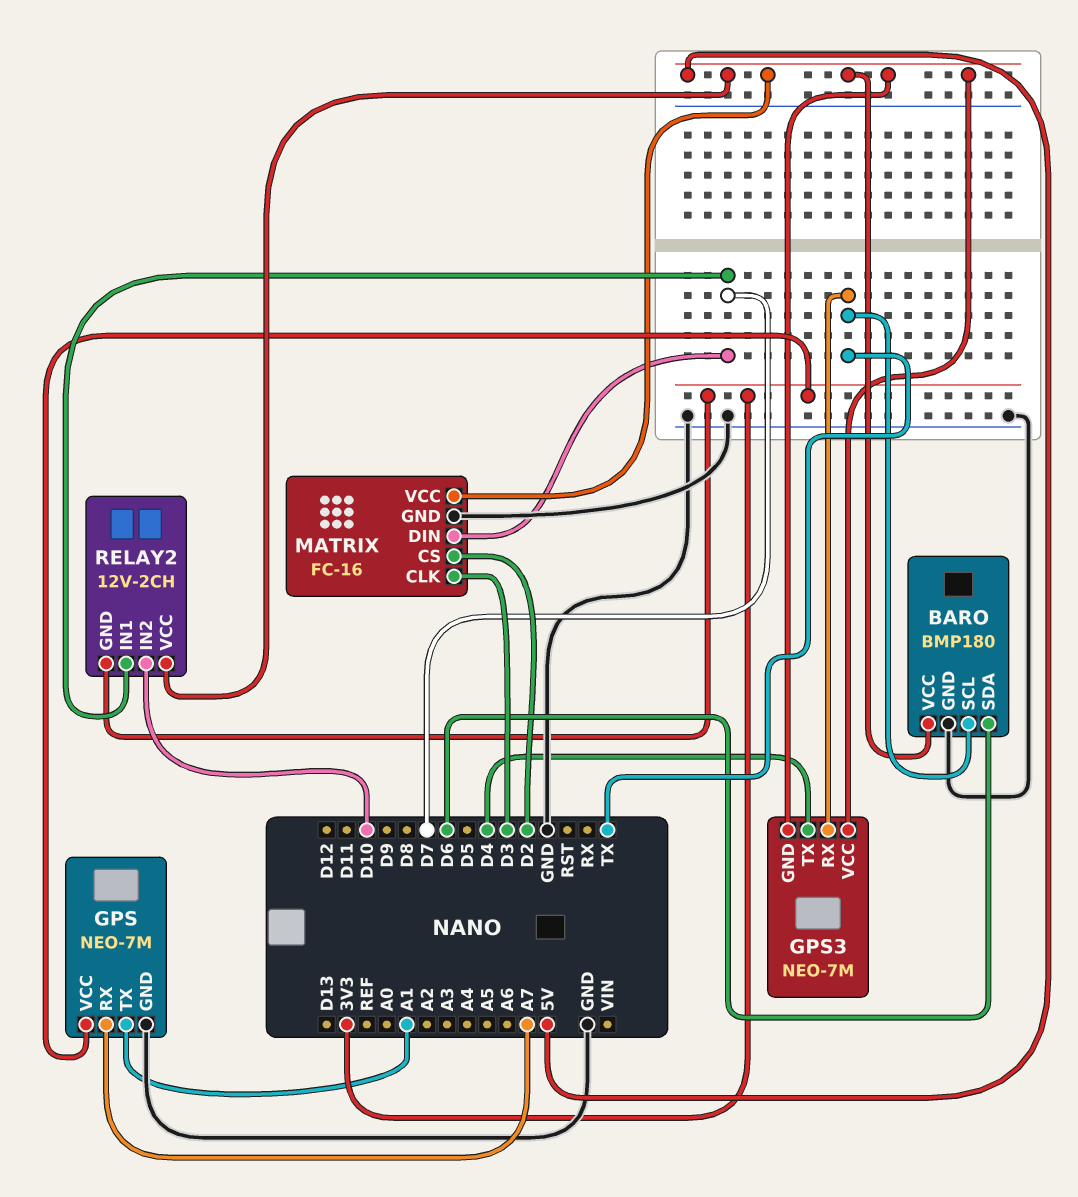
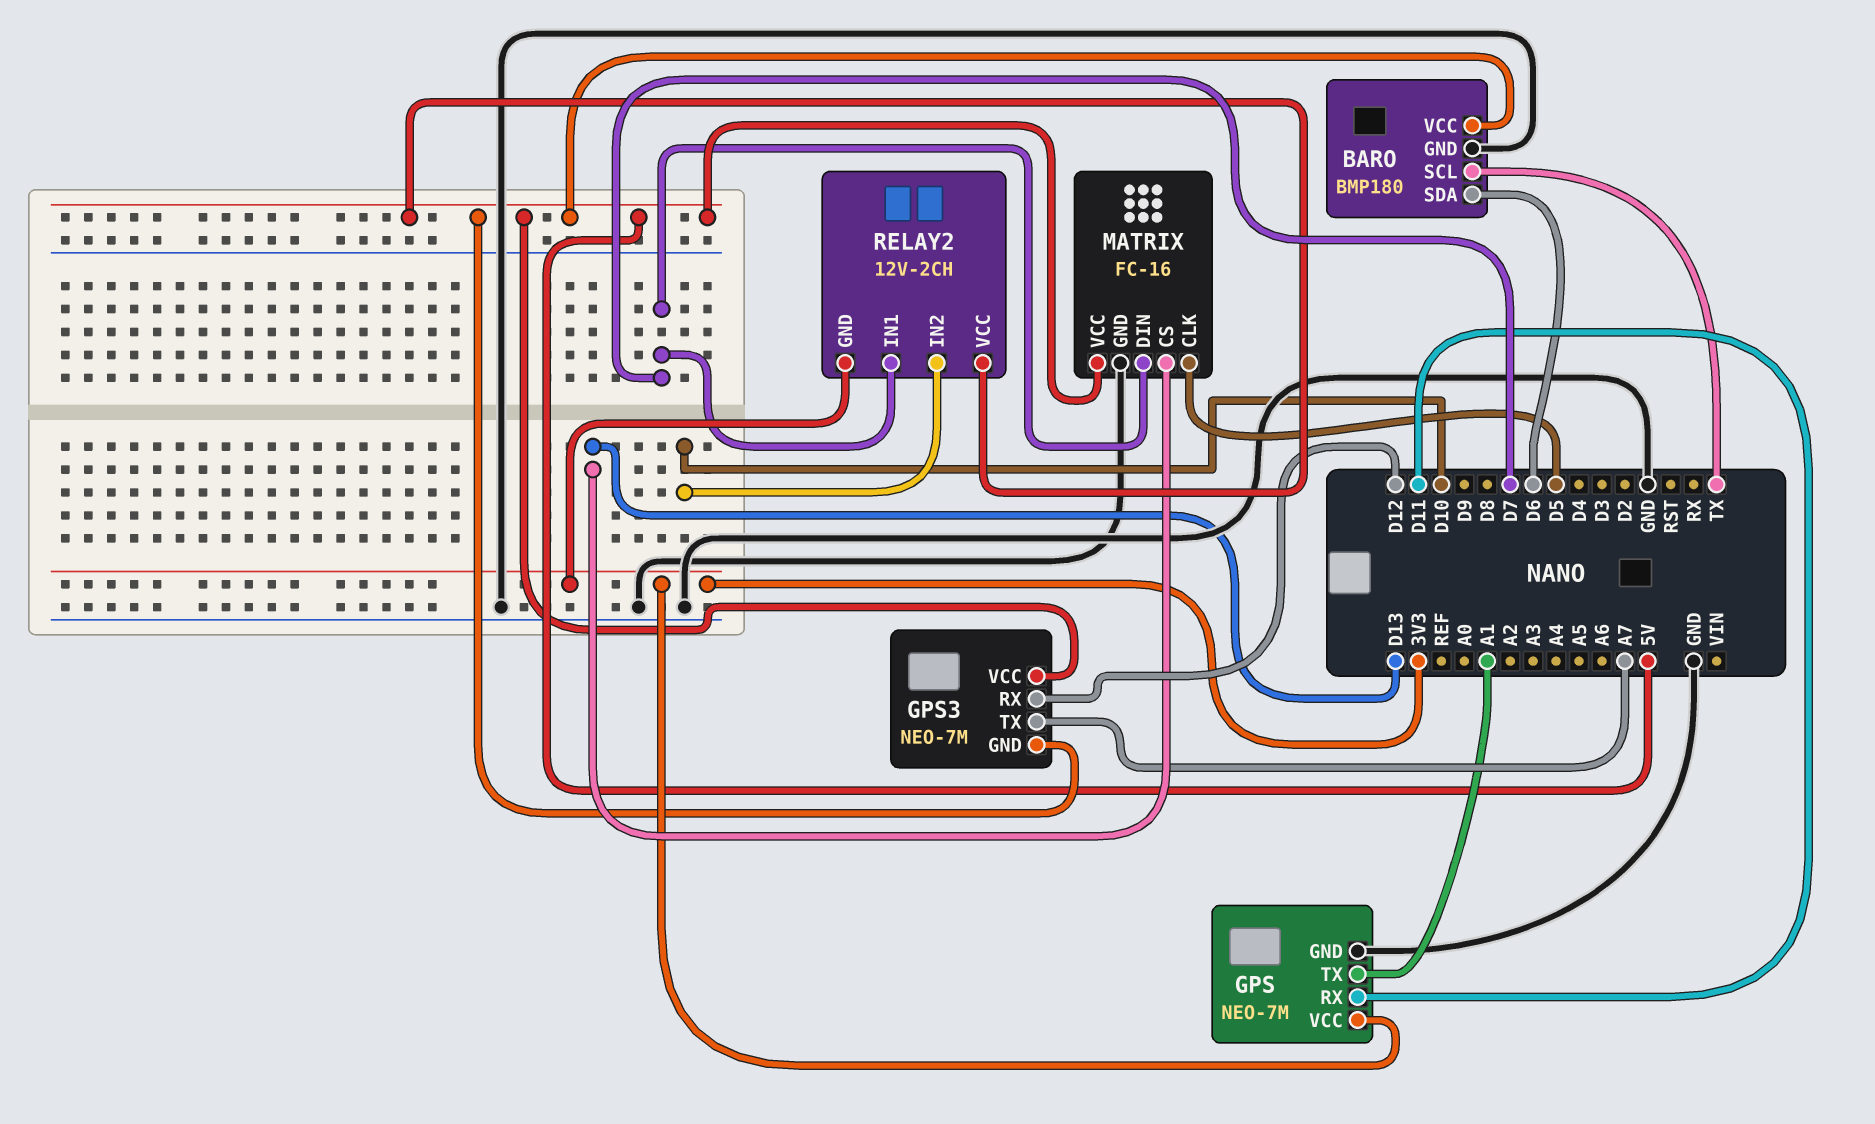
GPS pin RX: A7 -> D11
GPS3 pin RX: TX -> D12
GPS3 pin TX: D4 -> A7
MATRIX pin CLK: D3 -> D5
MATRIX pin CS: D2 -> D13

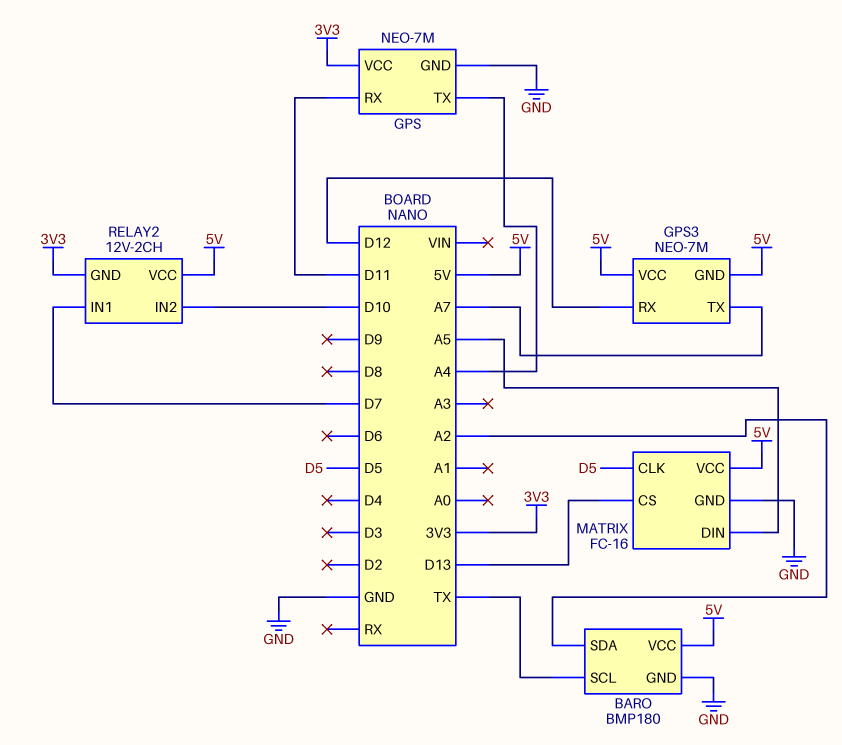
BARO pin SDA: D6 -> A2
GPS pin TX: A1 -> A4
MATRIX pin DIN: D7 -> A5

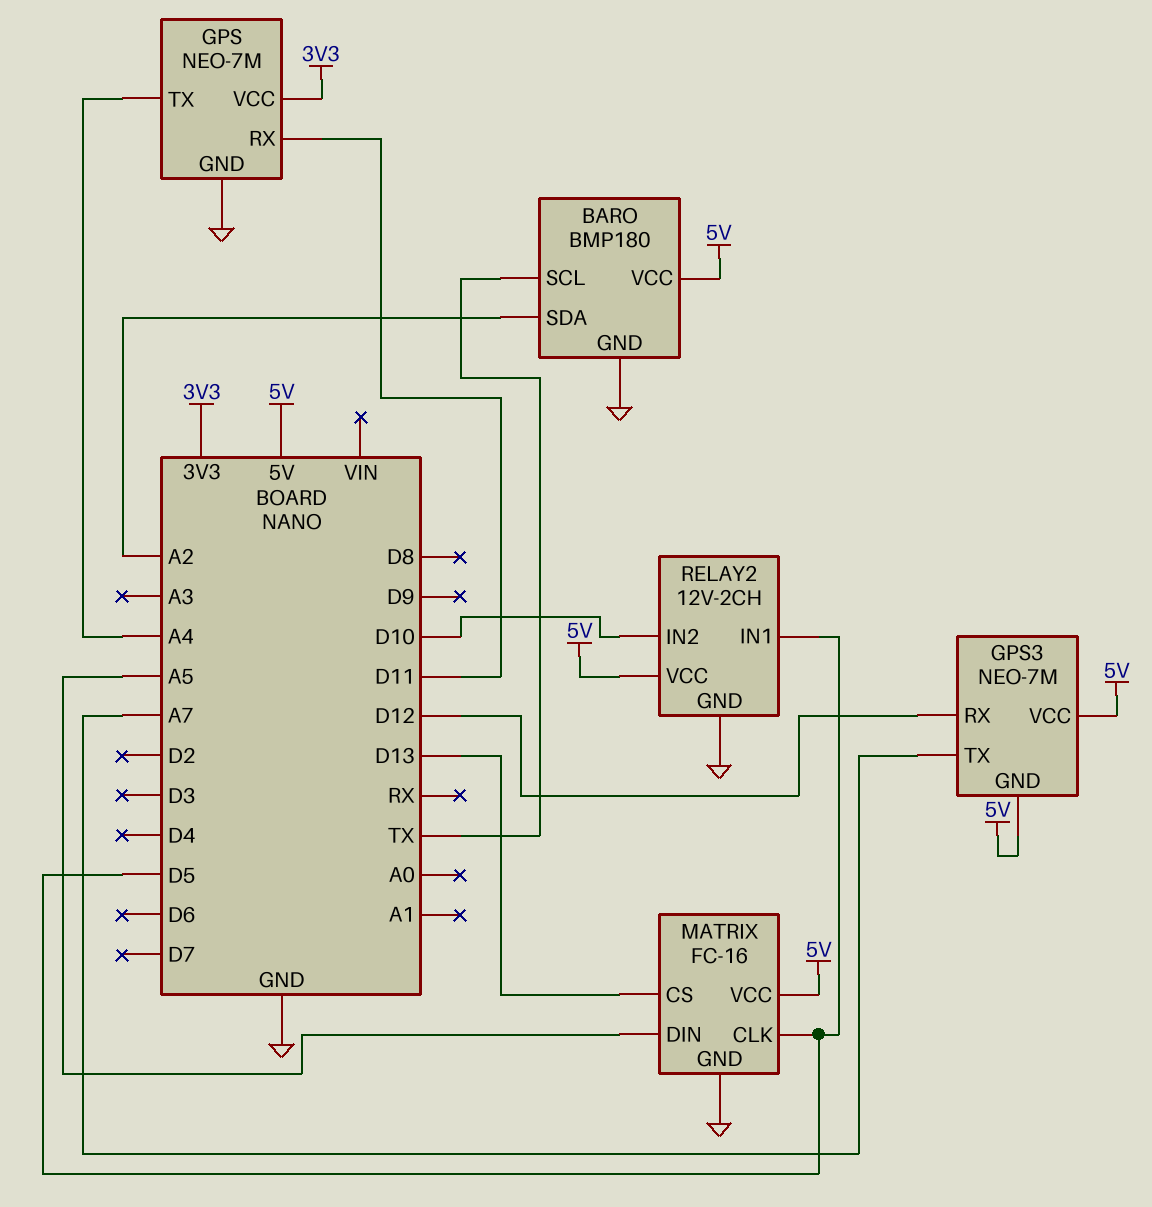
RELAY2 pin GND: 3V3 -> GND
RELAY2 pin IN1: D7 -> D5

